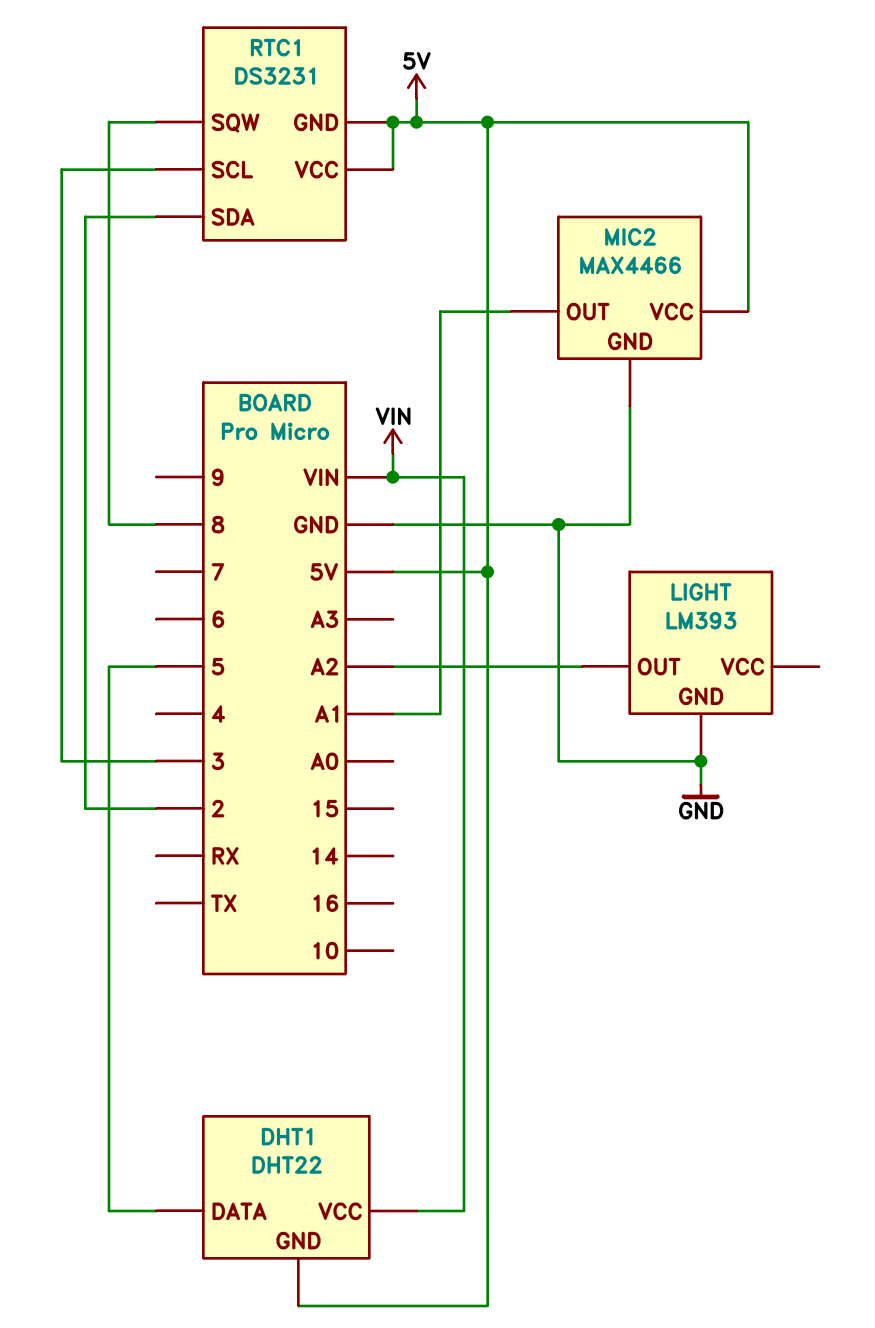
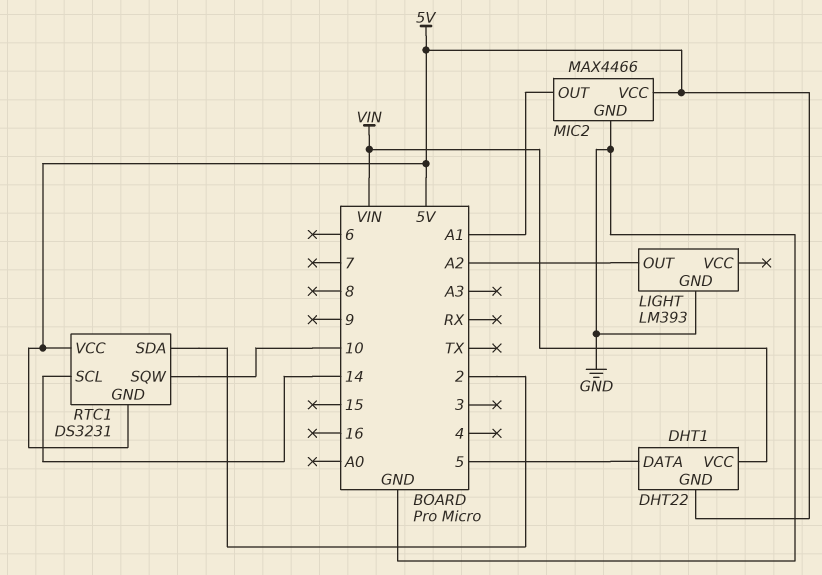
RTC1 pin SCL: 3 -> 14
RTC1 pin SQW: 8 -> 10

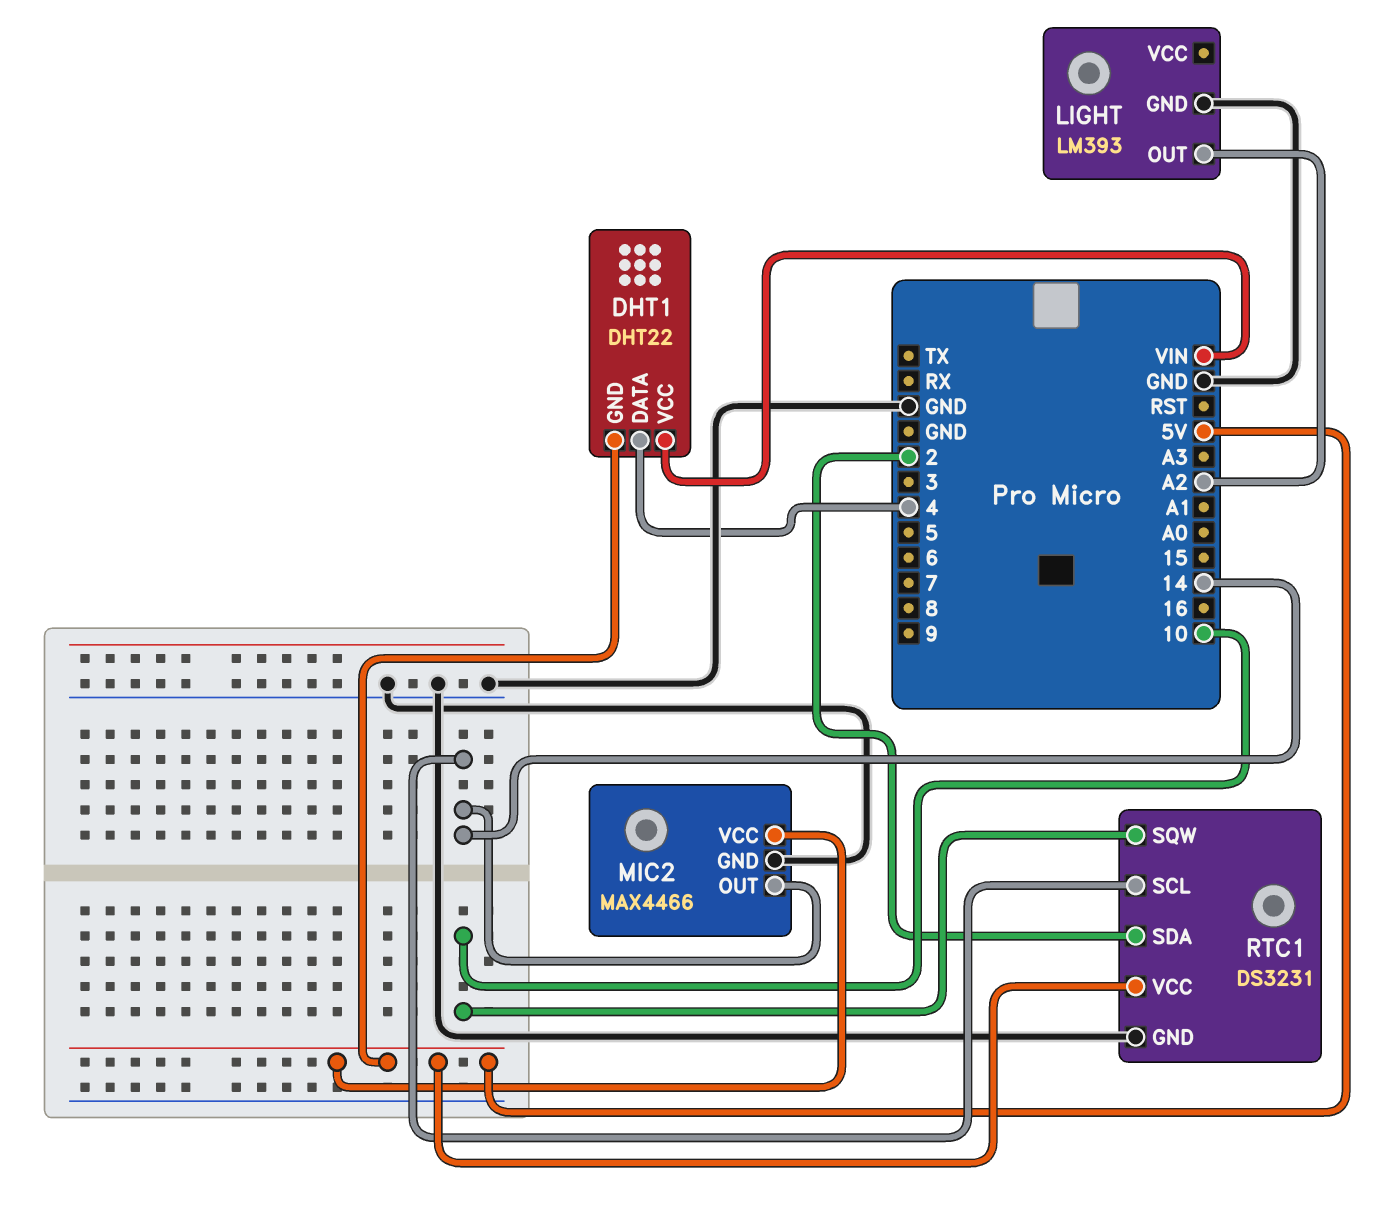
DHT1 pin DATA: 5 -> 4
MIC2 pin OUT: A1 -> 14
RTC1 pin GND: 5V -> GND

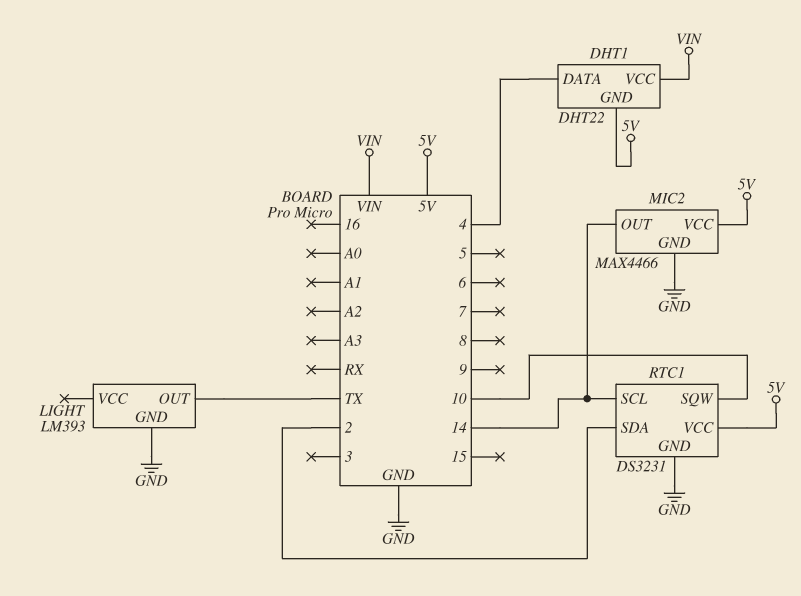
LIGHT pin OUT: A2 -> TX

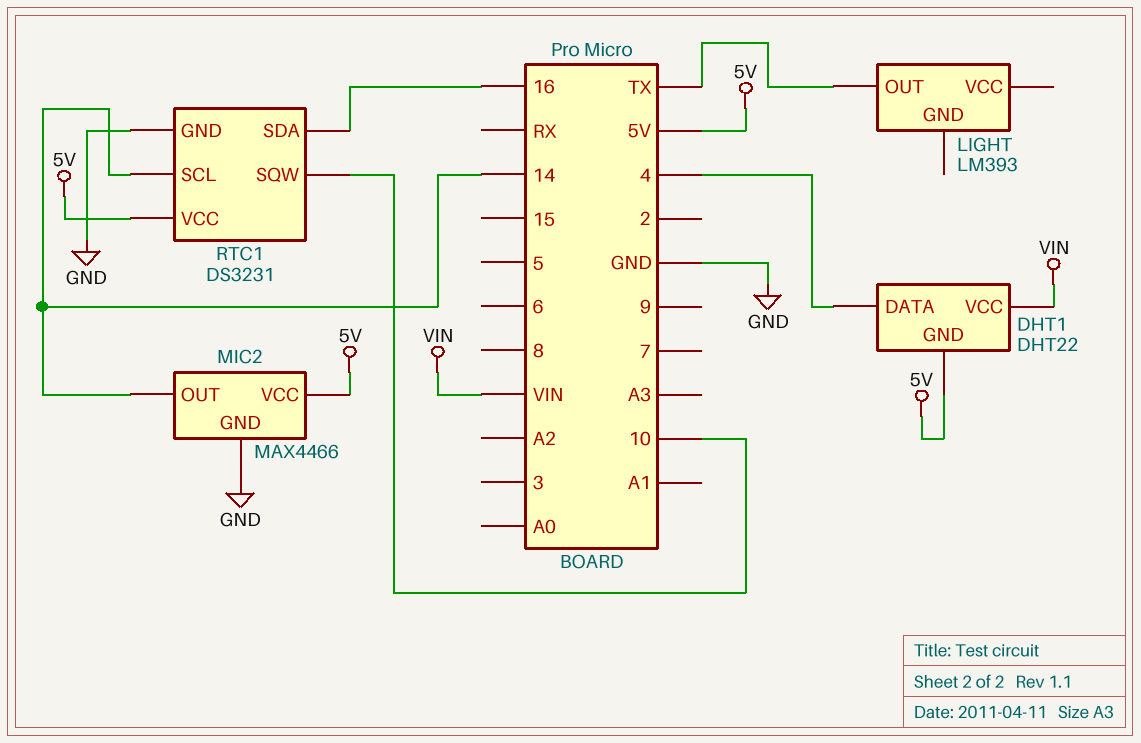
LIGHT pin GND: GND -> none
RTC1 pin SDA: 2 -> 16

